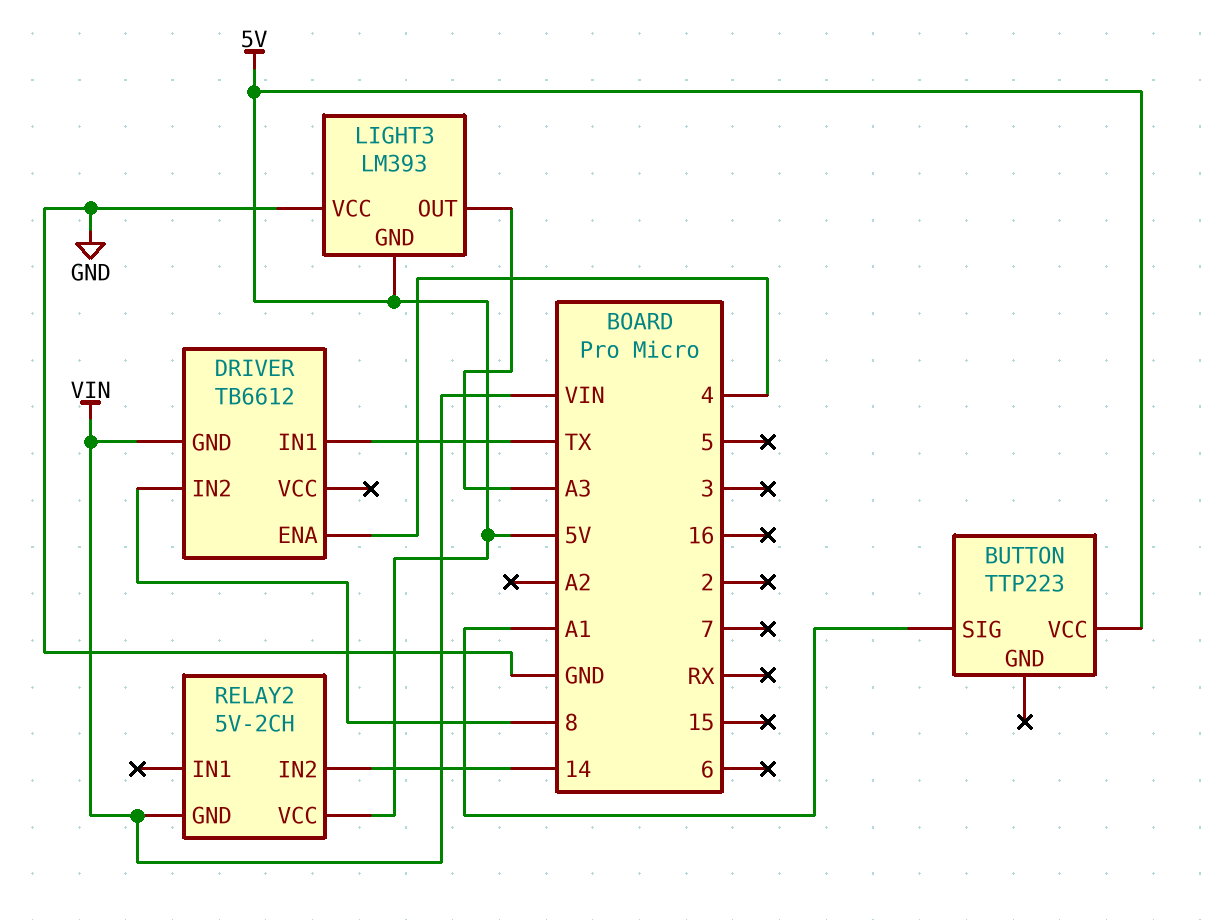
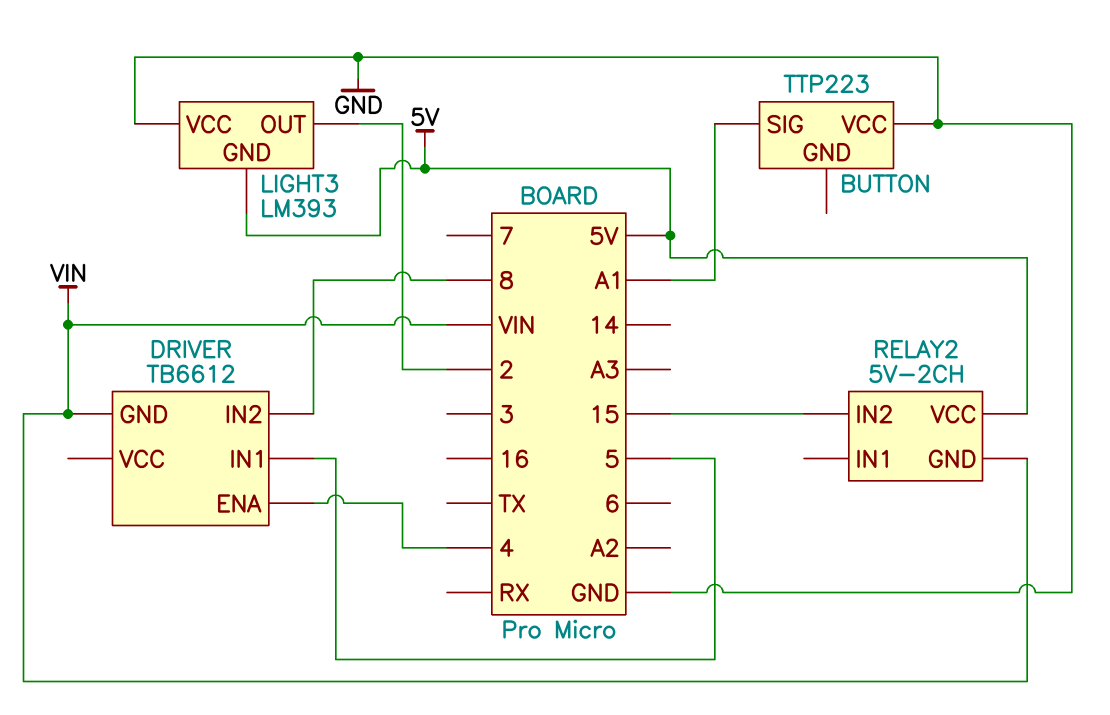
BUTTON pin VCC: 5V -> GND
DRIVER pin IN1: TX -> 5
LIGHT3 pin OUT: A3 -> 2
RELAY2 pin IN2: 14 -> 15

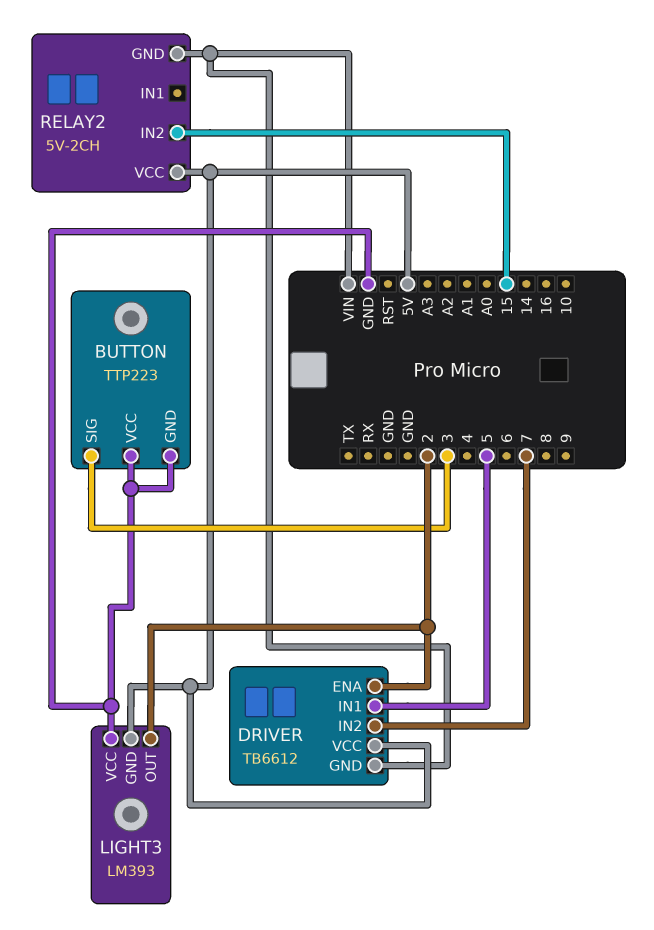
BUTTON pin GND: none -> GND
BUTTON pin SIG: A1 -> 3
DRIVER pin ENA: 4 -> 2
DRIVER pin IN2: 8 -> 7
DRIVER pin VCC: none -> 5V

